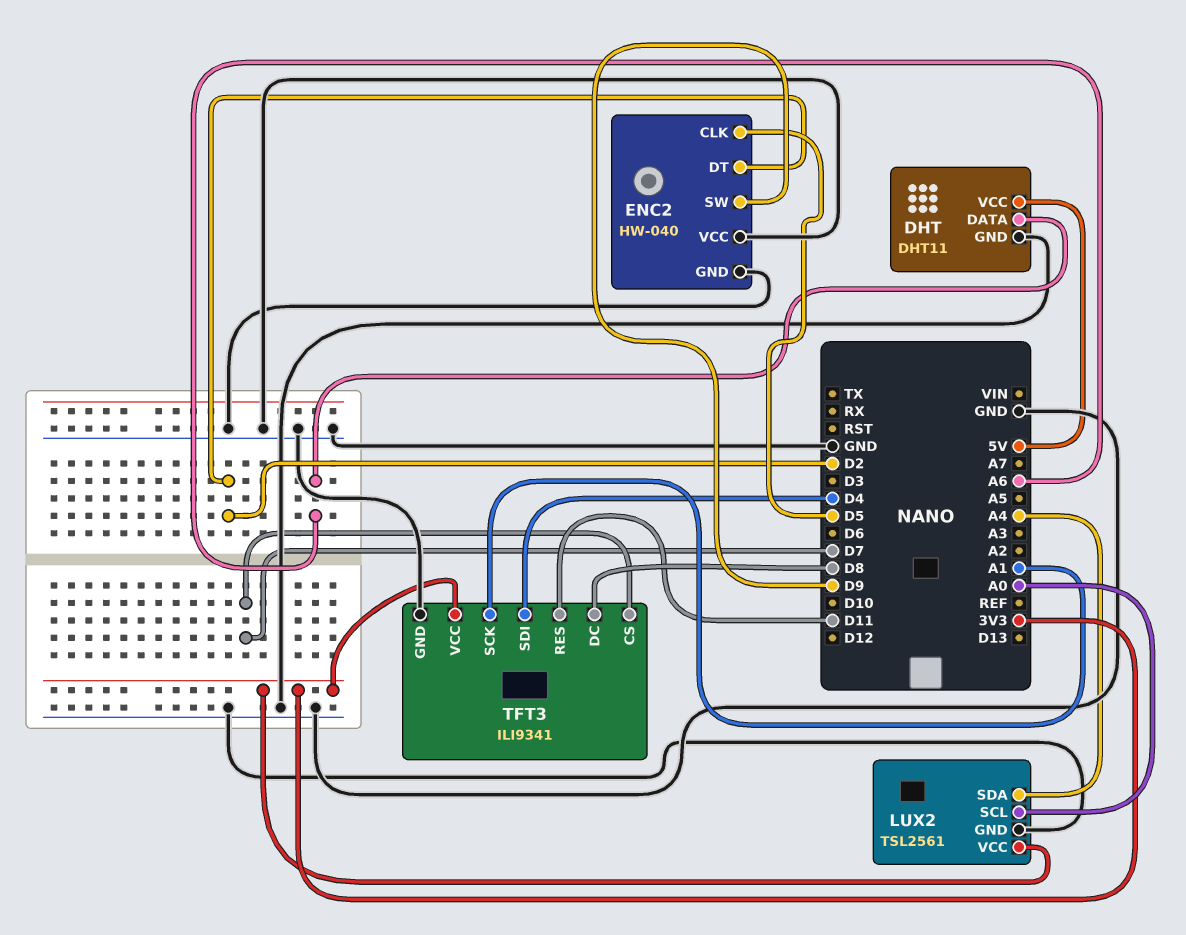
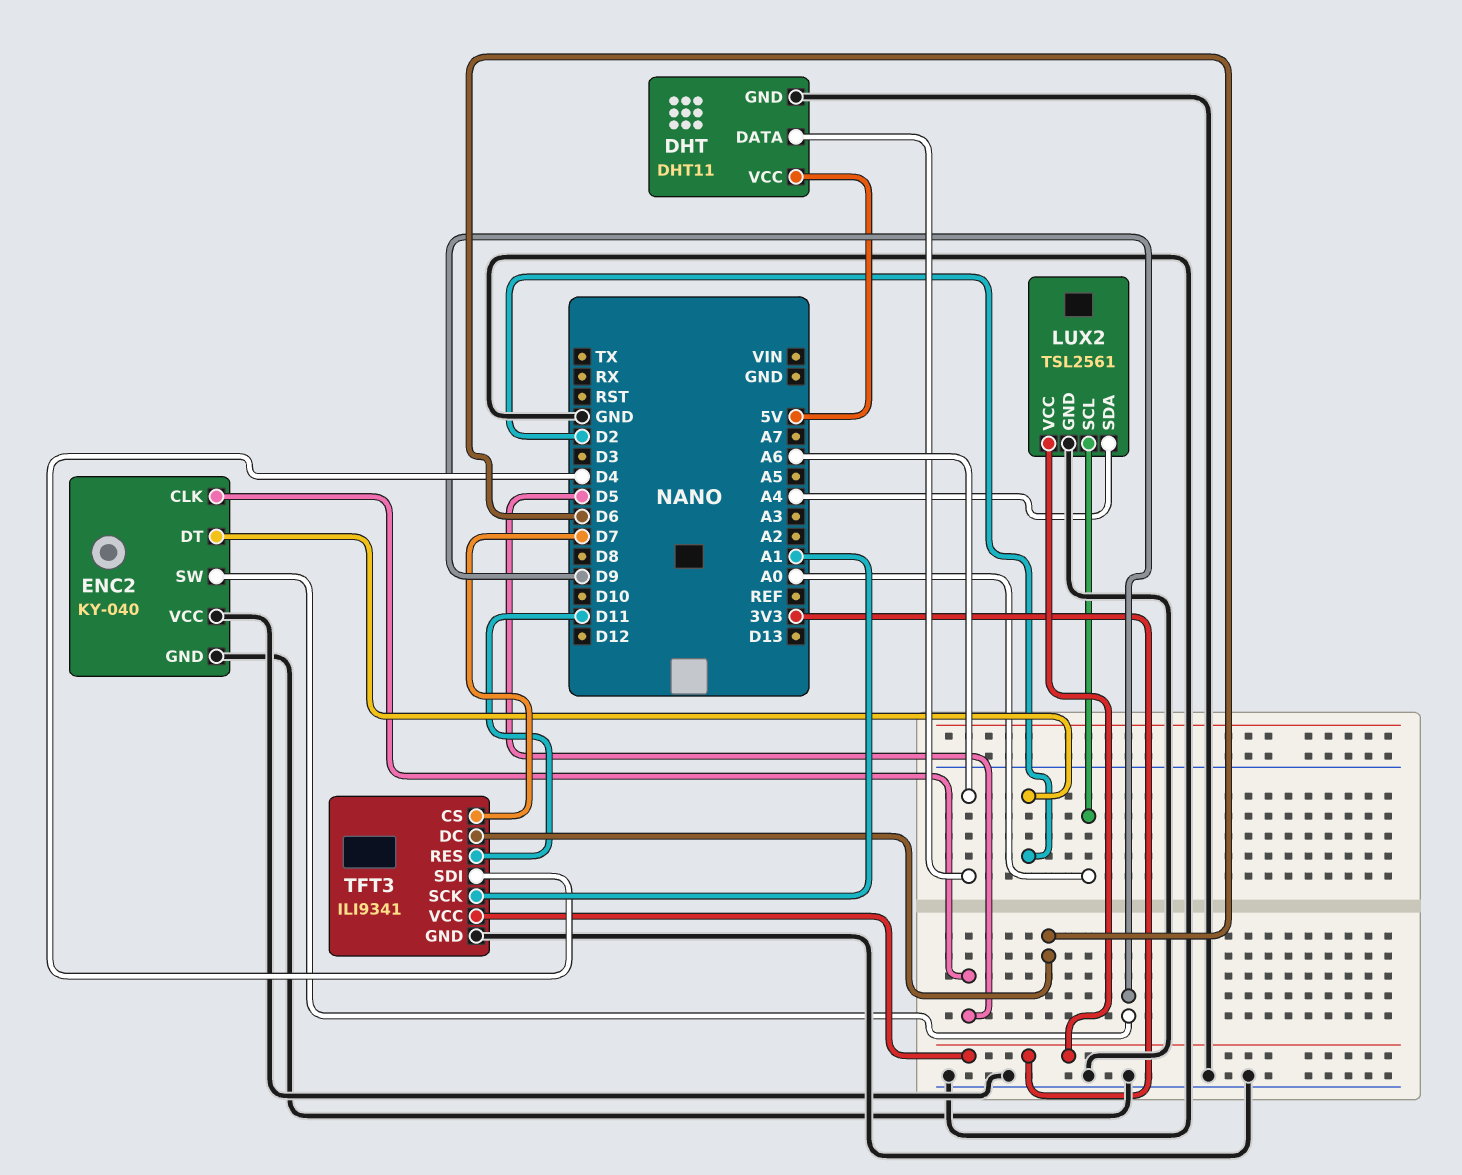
ENC2: HW-040 -> KY-040
TFT3 pin DC: D8 -> D6

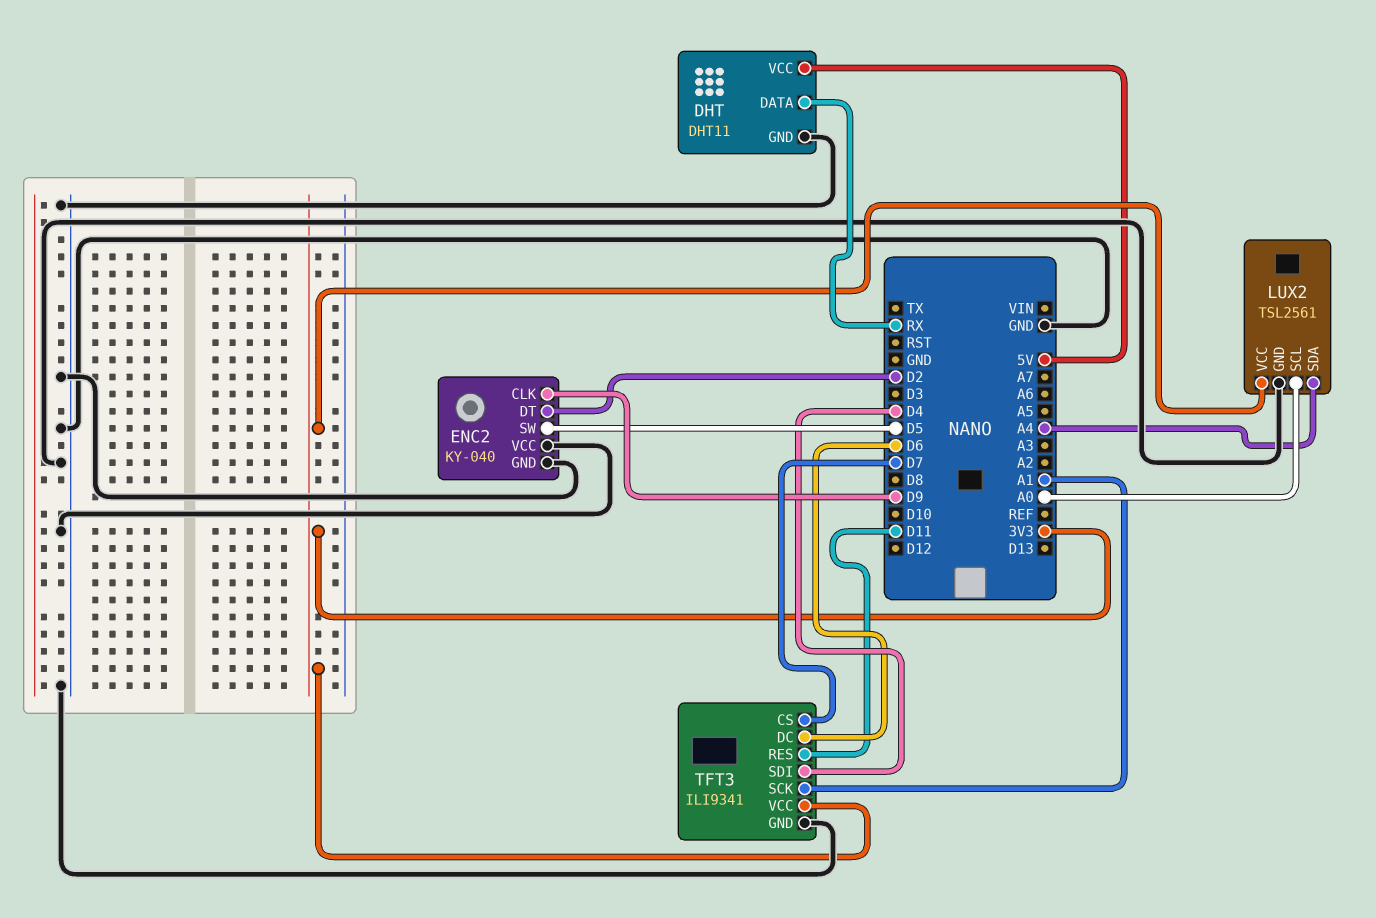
DHT pin DATA: A6 -> RX
ENC2 pin CLK: D5 -> D9
ENC2 pin SW: D9 -> D5

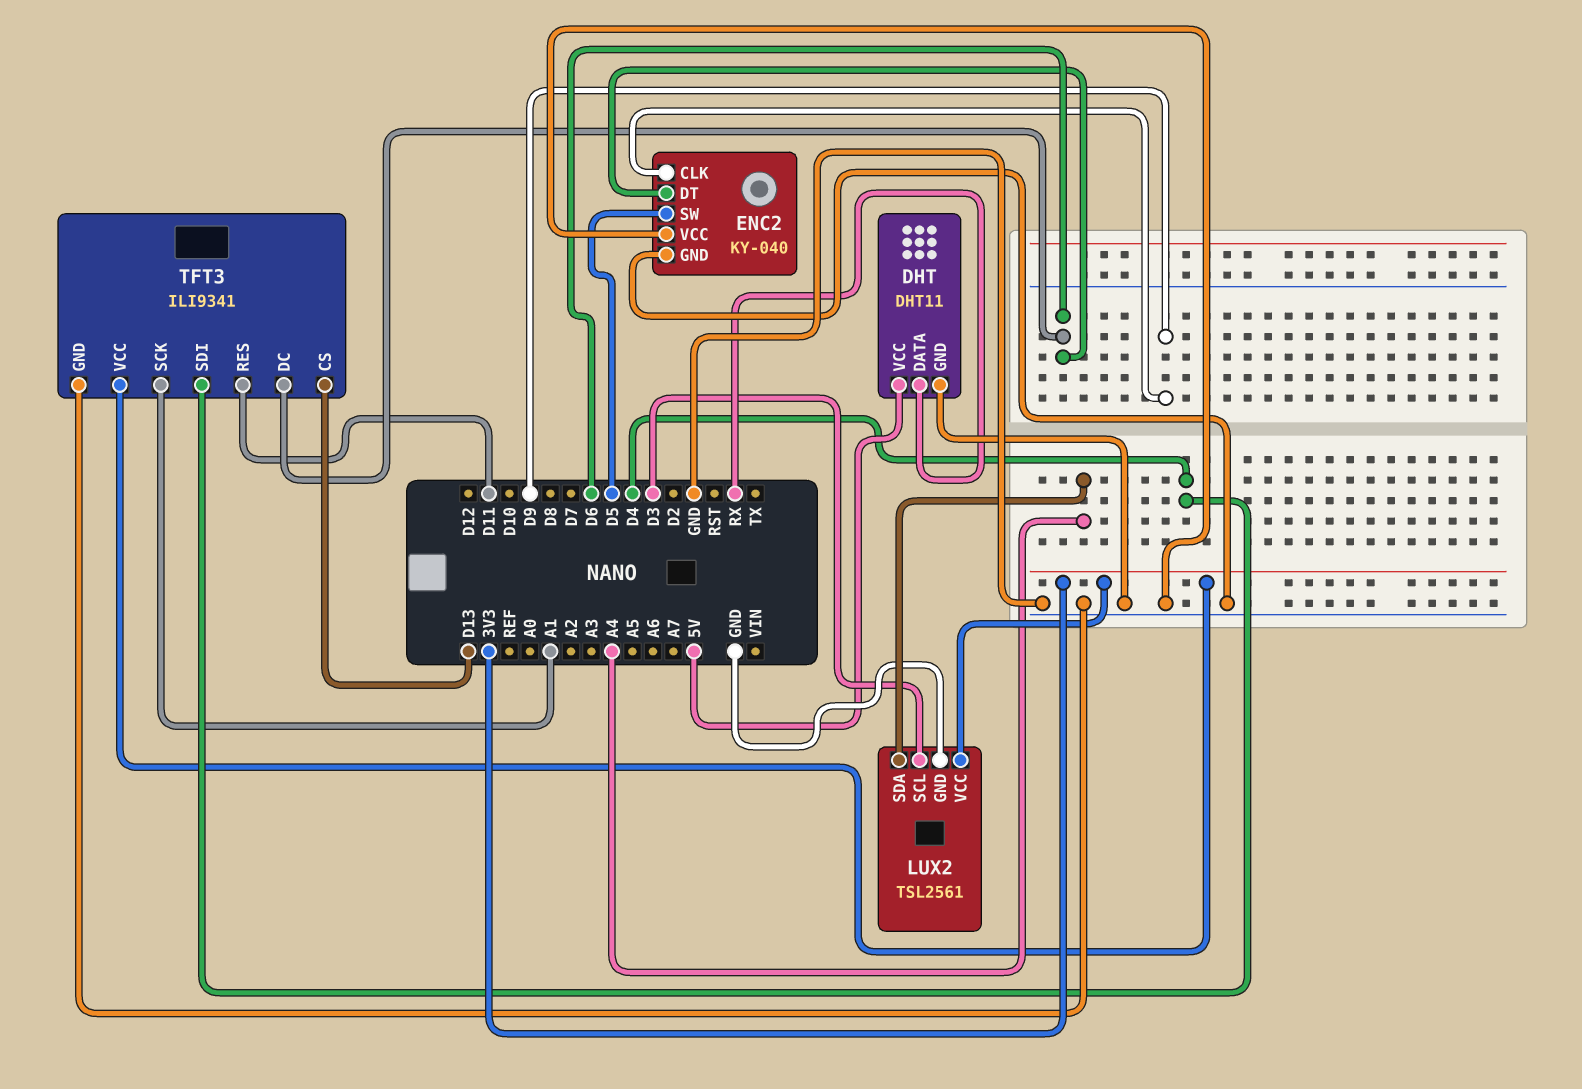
ENC2 pin DT: D2 -> D6
LUX2 pin SCL: A0 -> D3
TFT3 pin CS: D7 -> D13

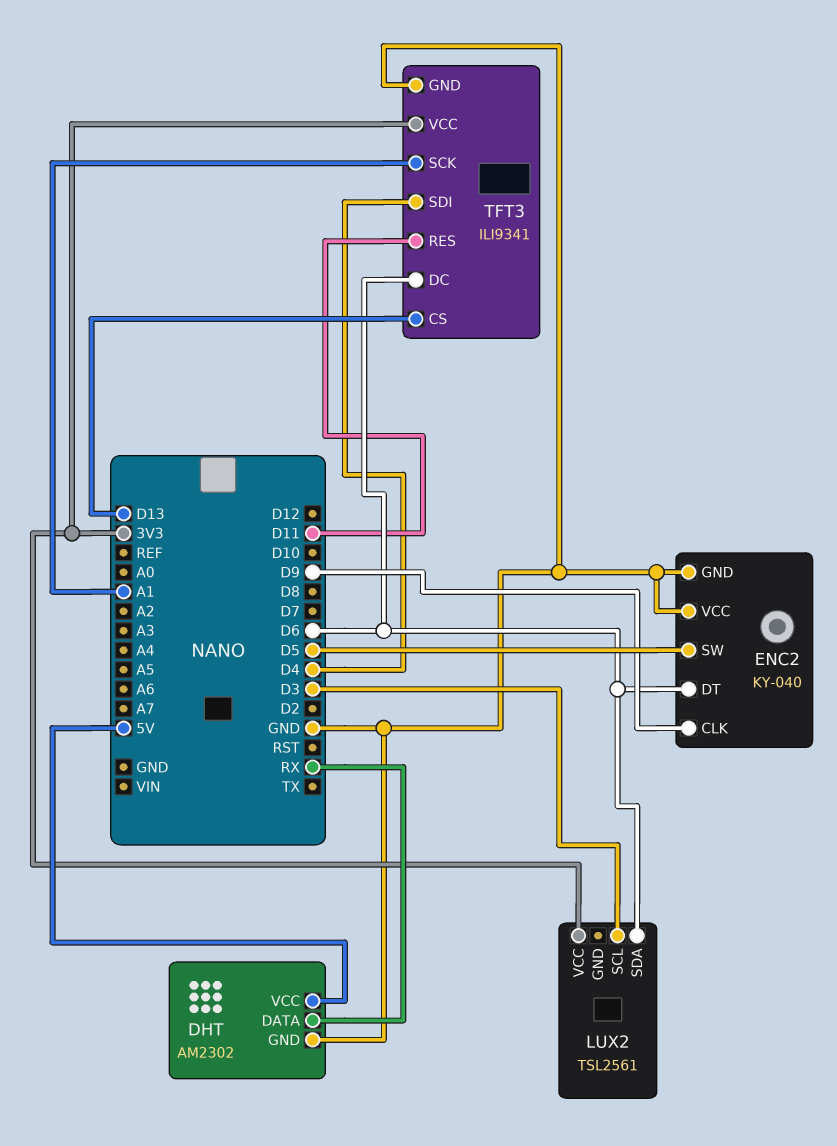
DHT: DHT11 -> AM2302
LUX2 pin GND: GND -> none
LUX2 pin SDA: A4 -> D6

